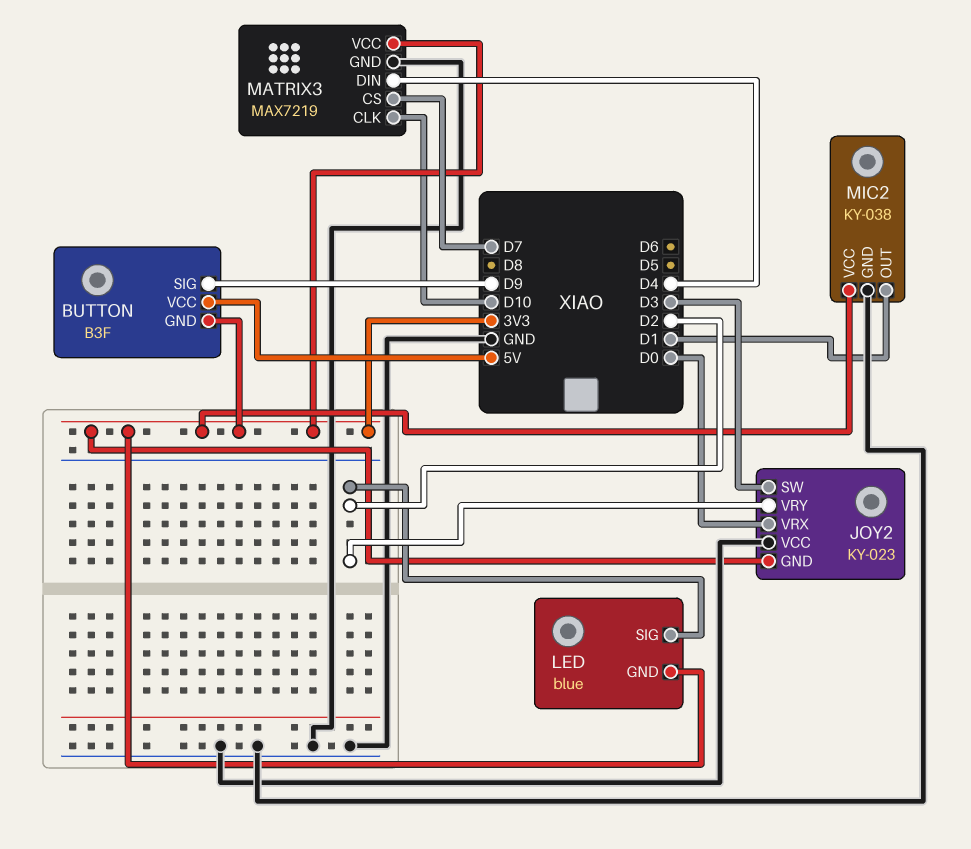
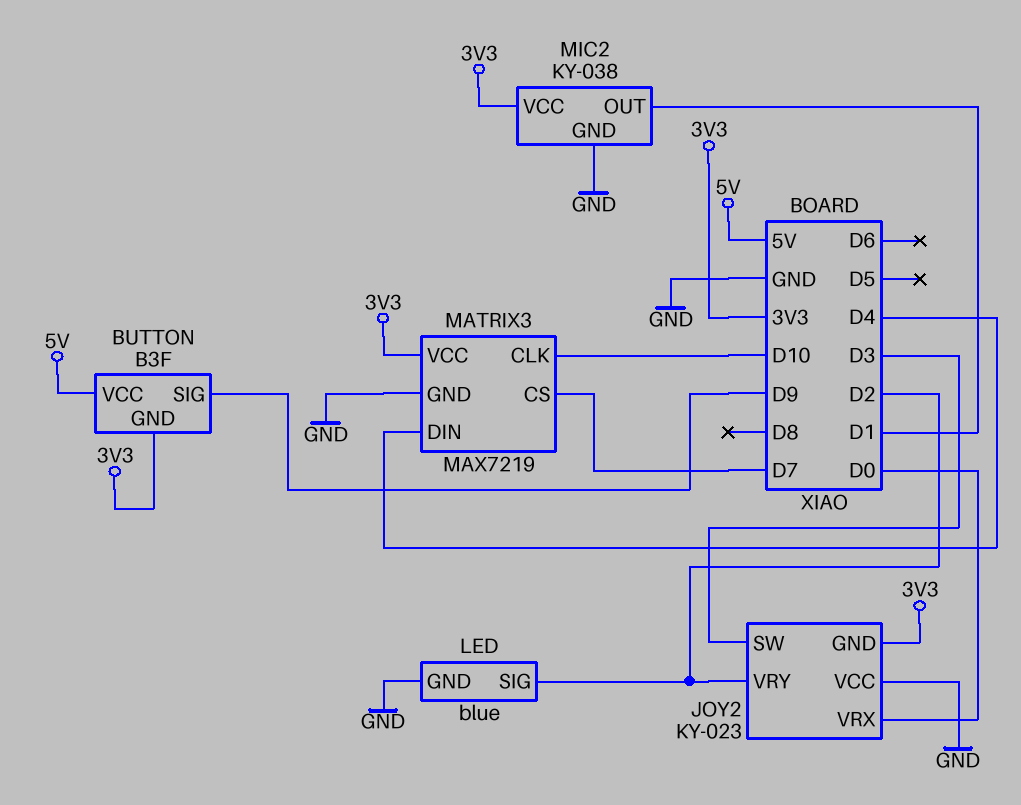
LED pin GND: 3V3 -> GND

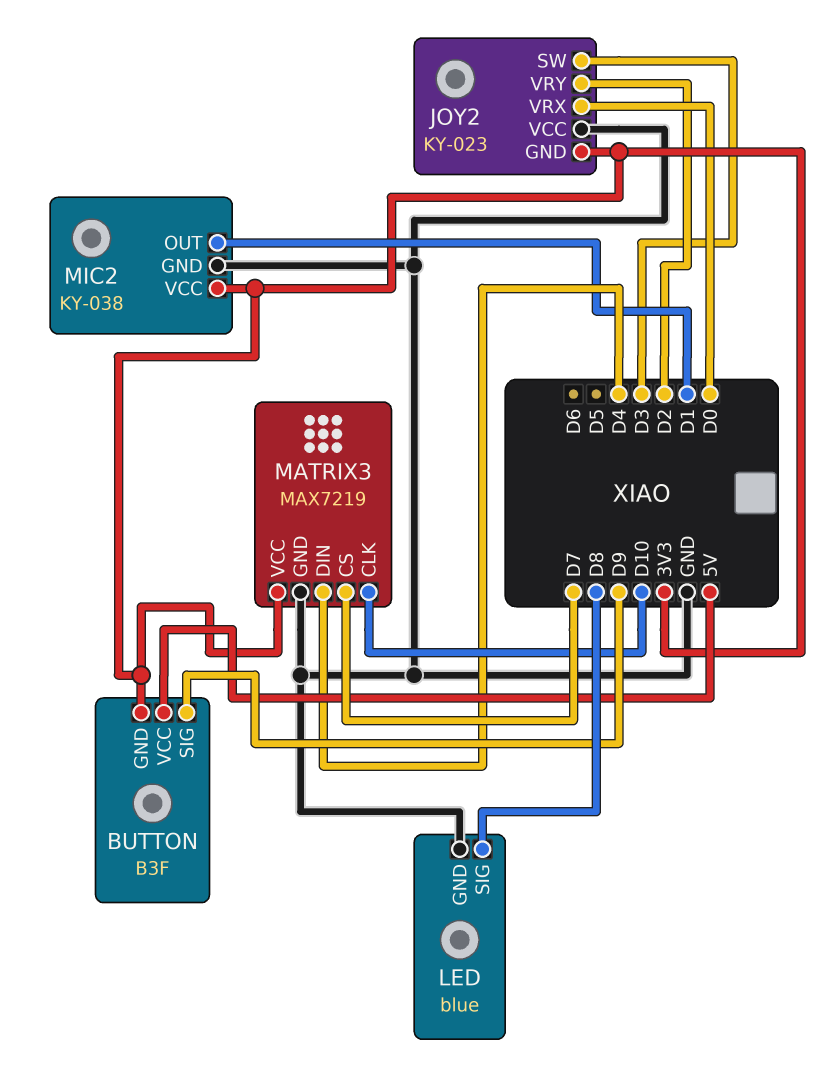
LED pin SIG: D2 -> D8

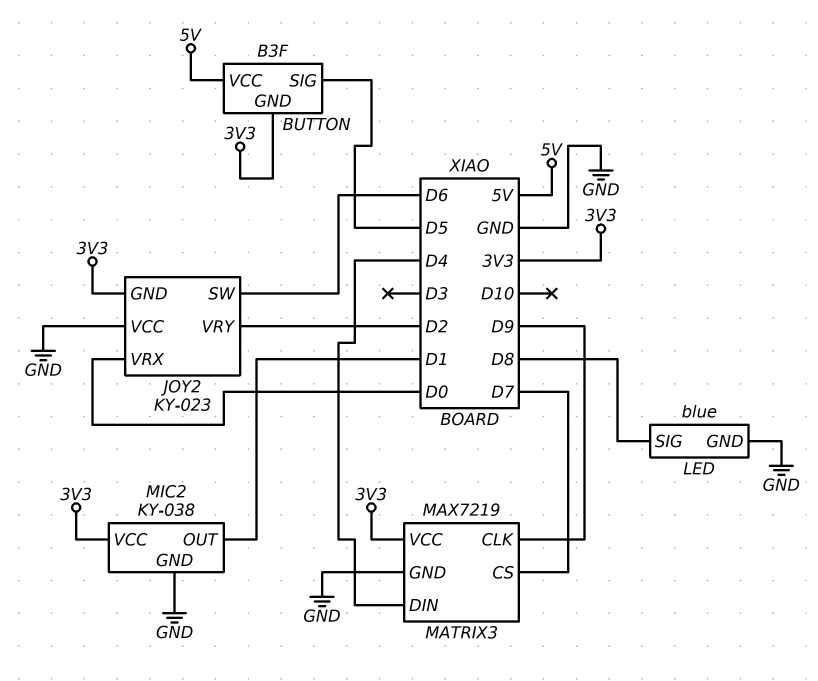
BUTTON pin SIG: D9 -> D5
JOY2 pin SW: D3 -> D6
MATRIX3 pin CLK: D10 -> D9

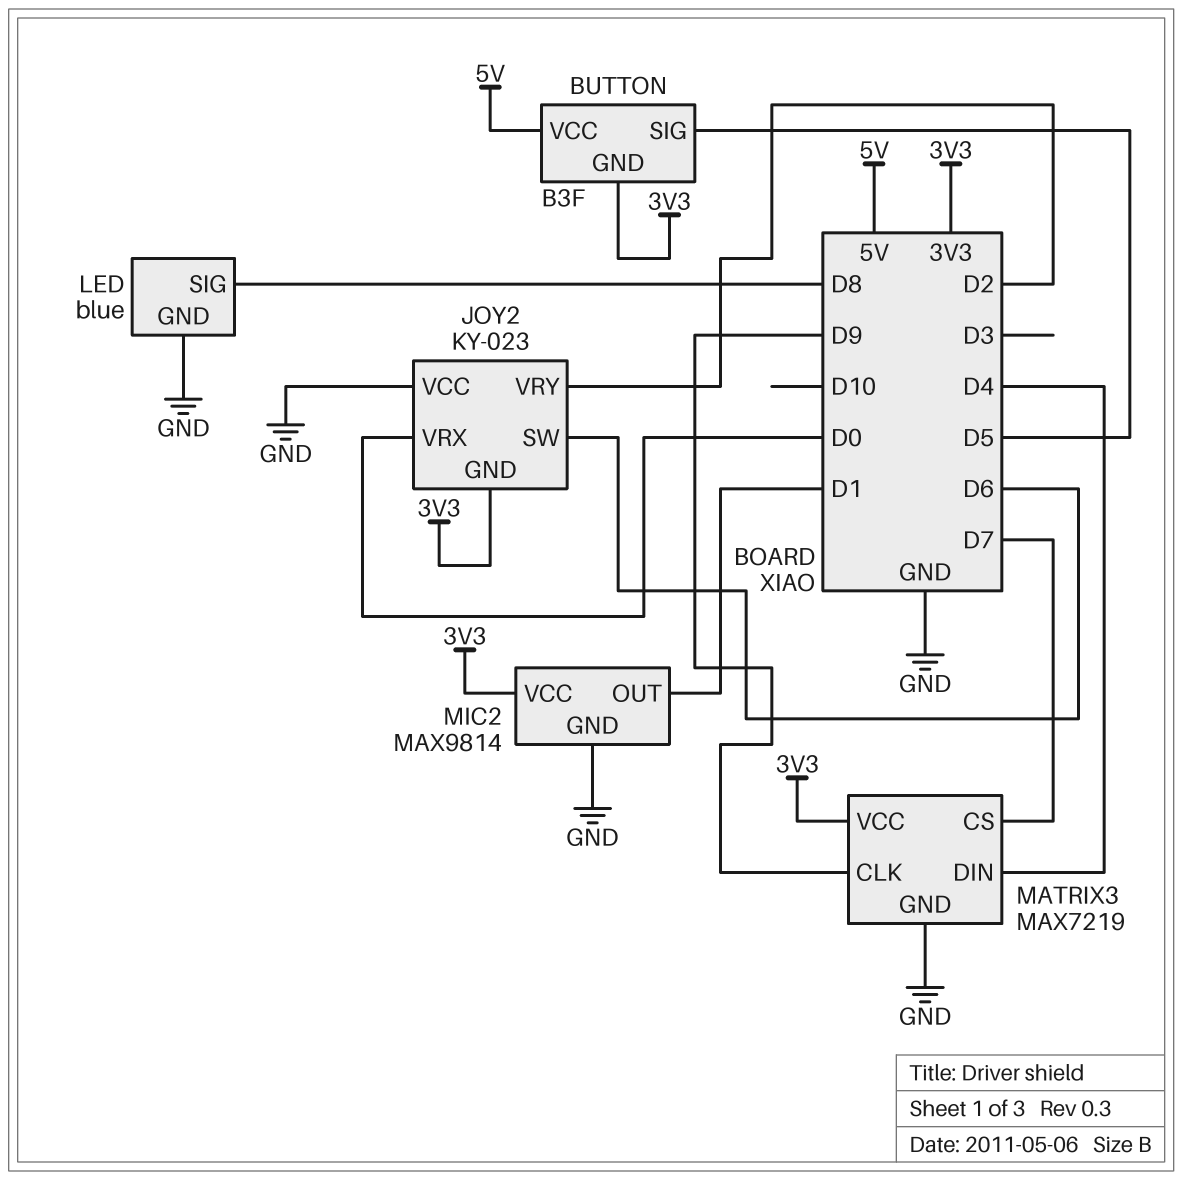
MIC2: KY-038 -> MAX9814

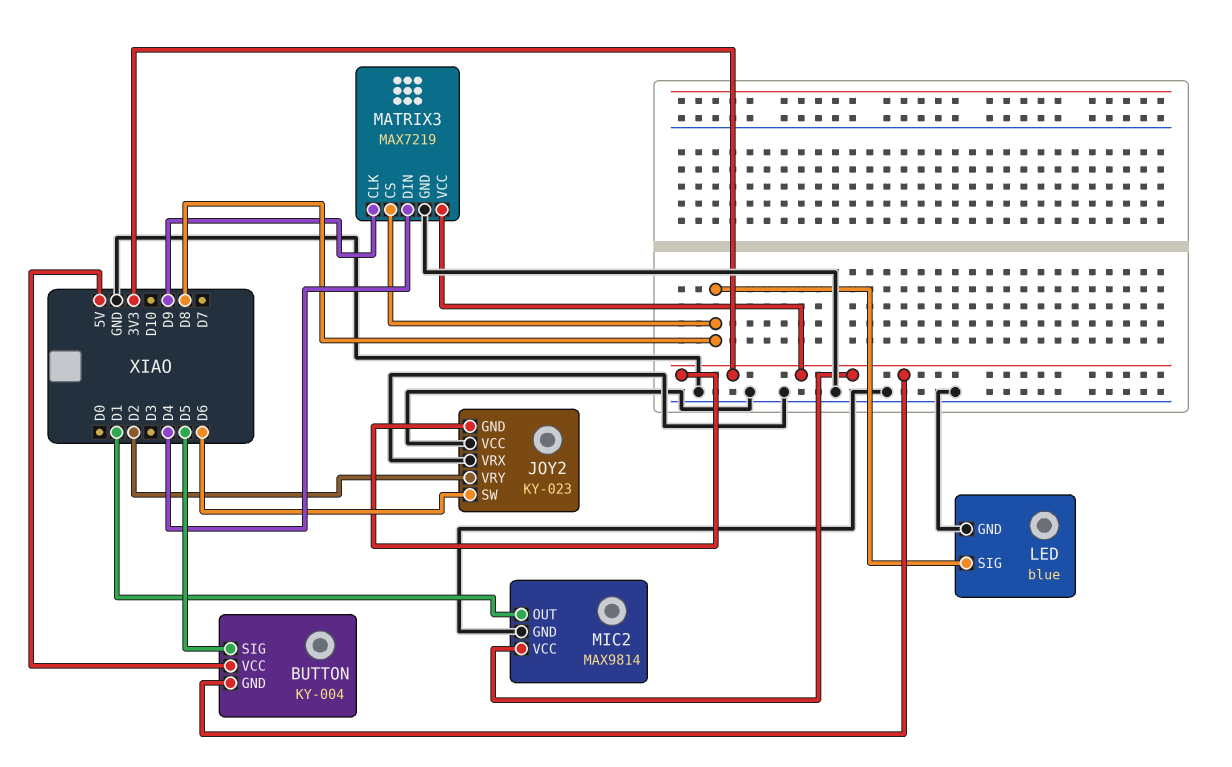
BUTTON: B3F -> KY-004
JOY2 pin VRX: D0 -> GND
MATRIX3 pin CS: D7 -> D8

